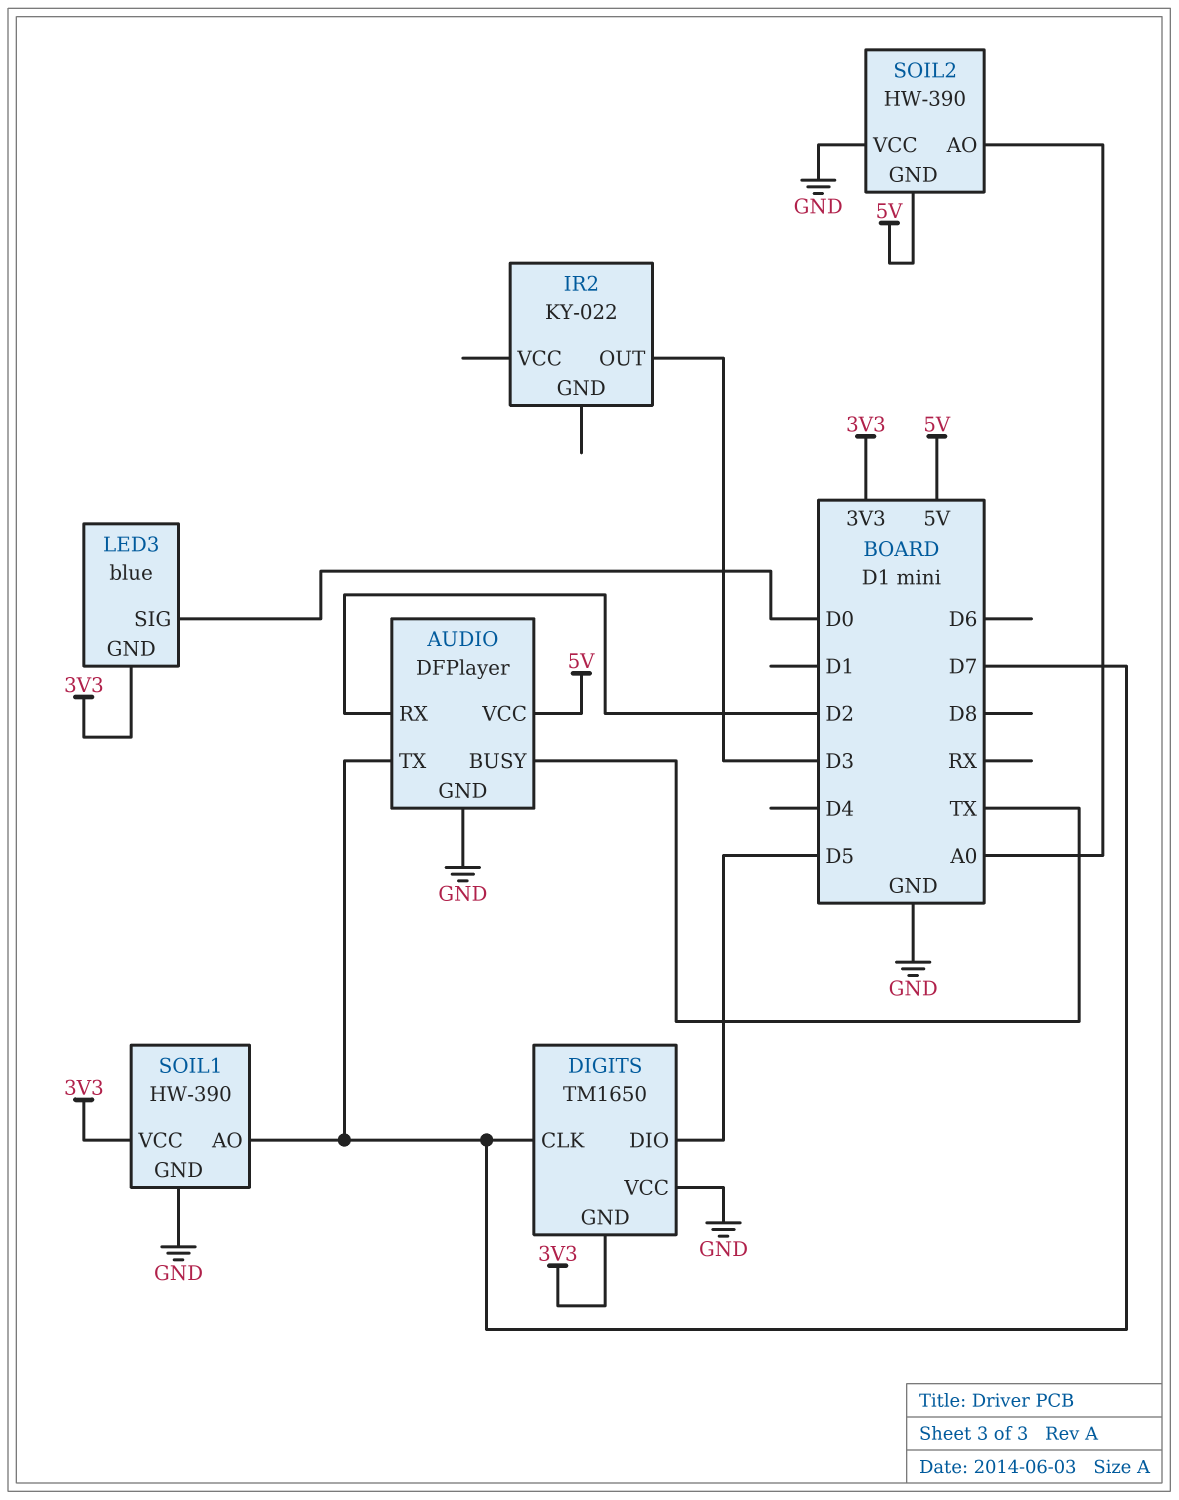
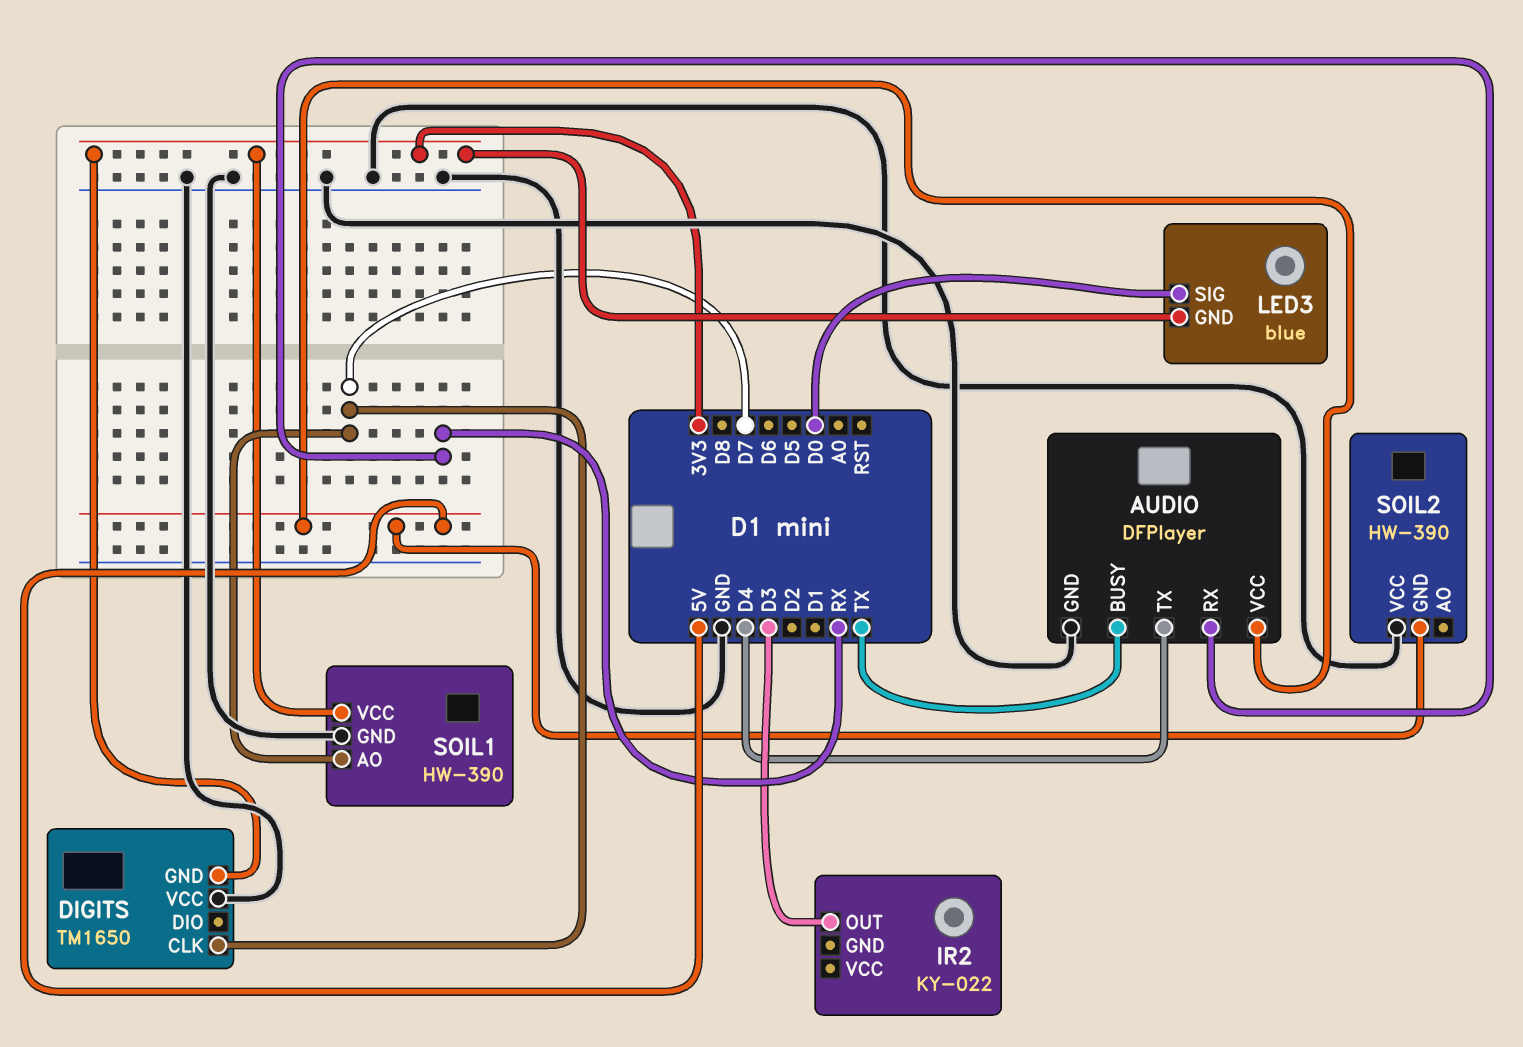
AUDIO pin RX: D2 -> RX
AUDIO pin TX: D7 -> D4
DIGITS pin DIO: D5 -> none
SOIL2 pin AO: A0 -> none

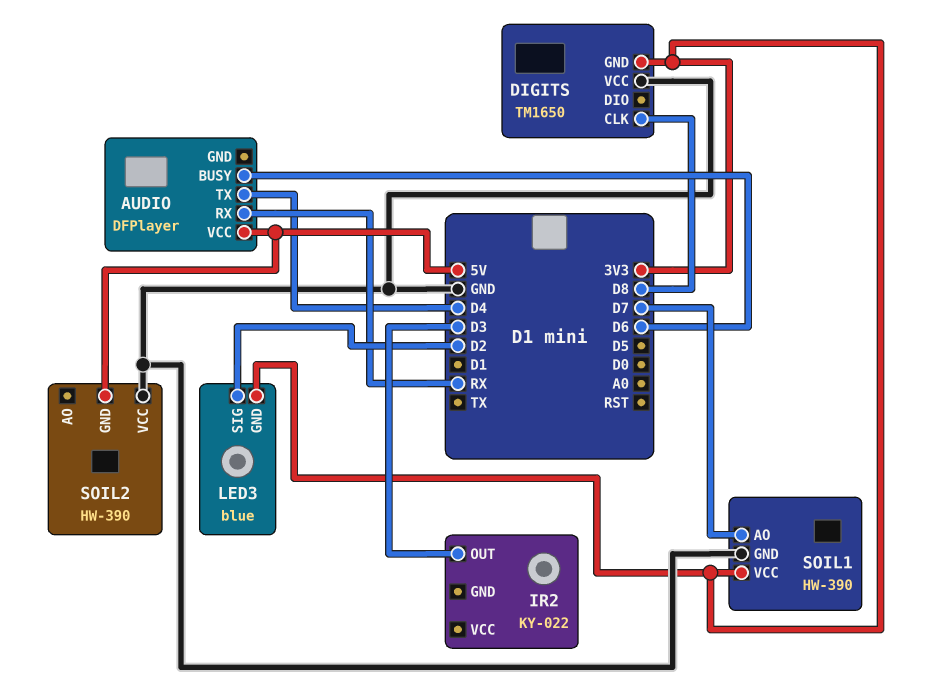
AUDIO pin BUSY: TX -> D6
AUDIO pin GND: GND -> none
DIGITS pin CLK: D7 -> D8
LED3 pin SIG: D0 -> D2

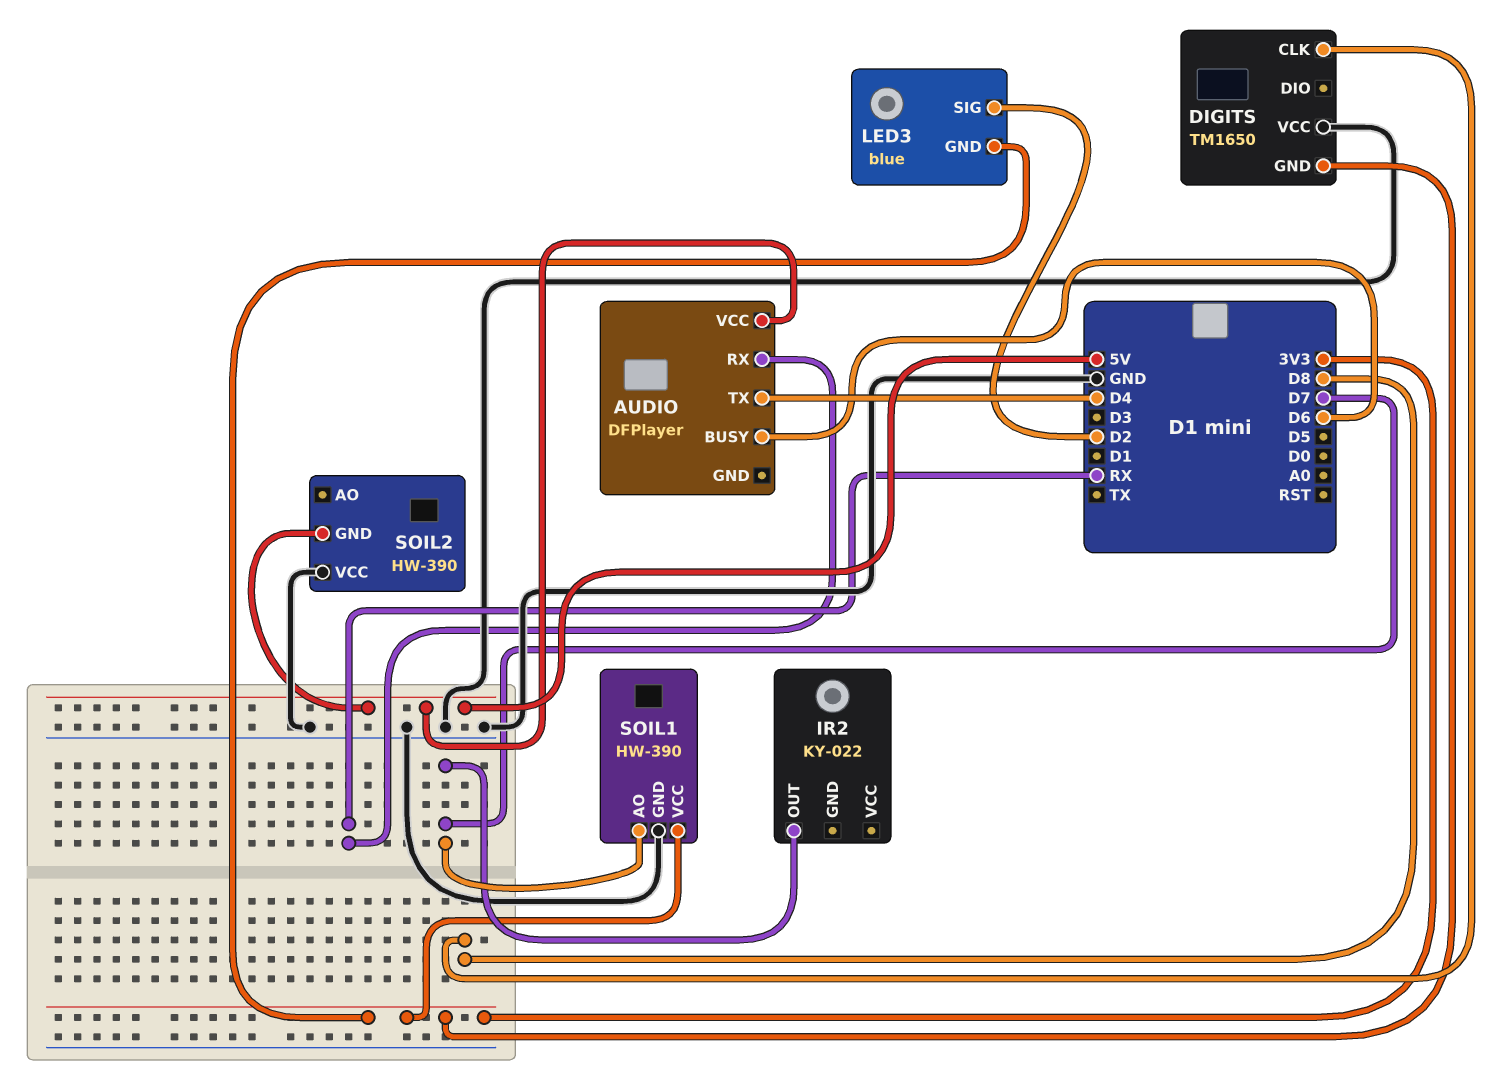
IR2 pin OUT: D3 -> D7

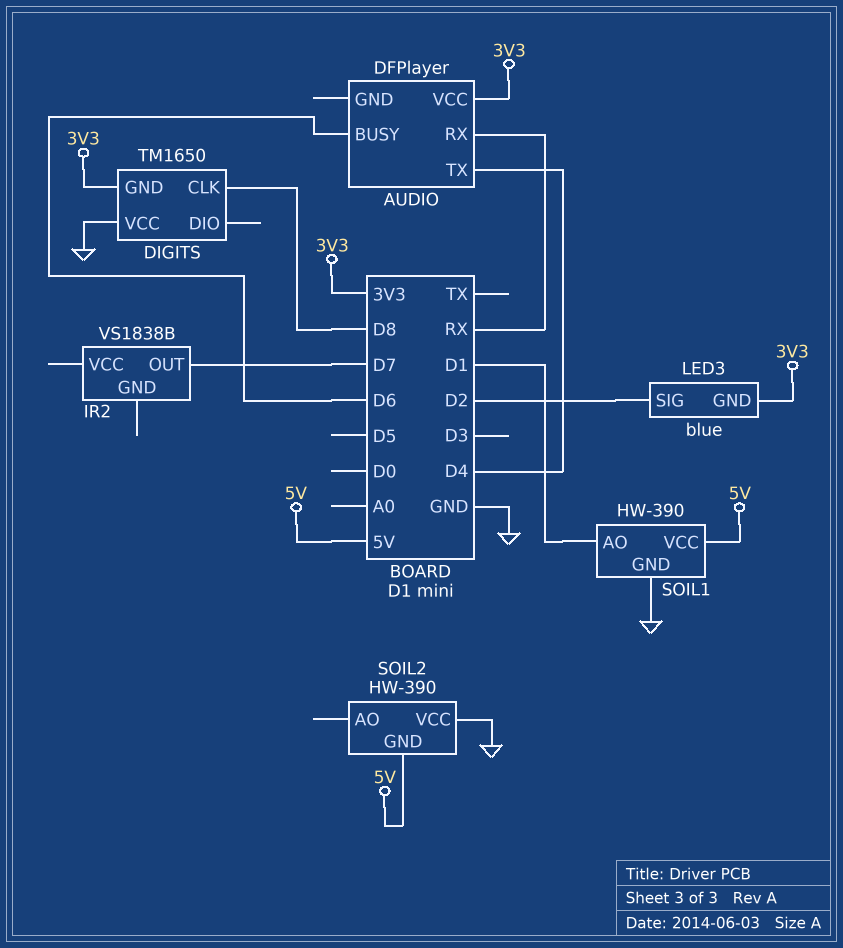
AUDIO pin VCC: 5V -> 3V3
IR2: KY-022 -> VS1838B
SOIL1 pin AO: D7 -> D1
SOIL1 pin VCC: 3V3 -> 5V

